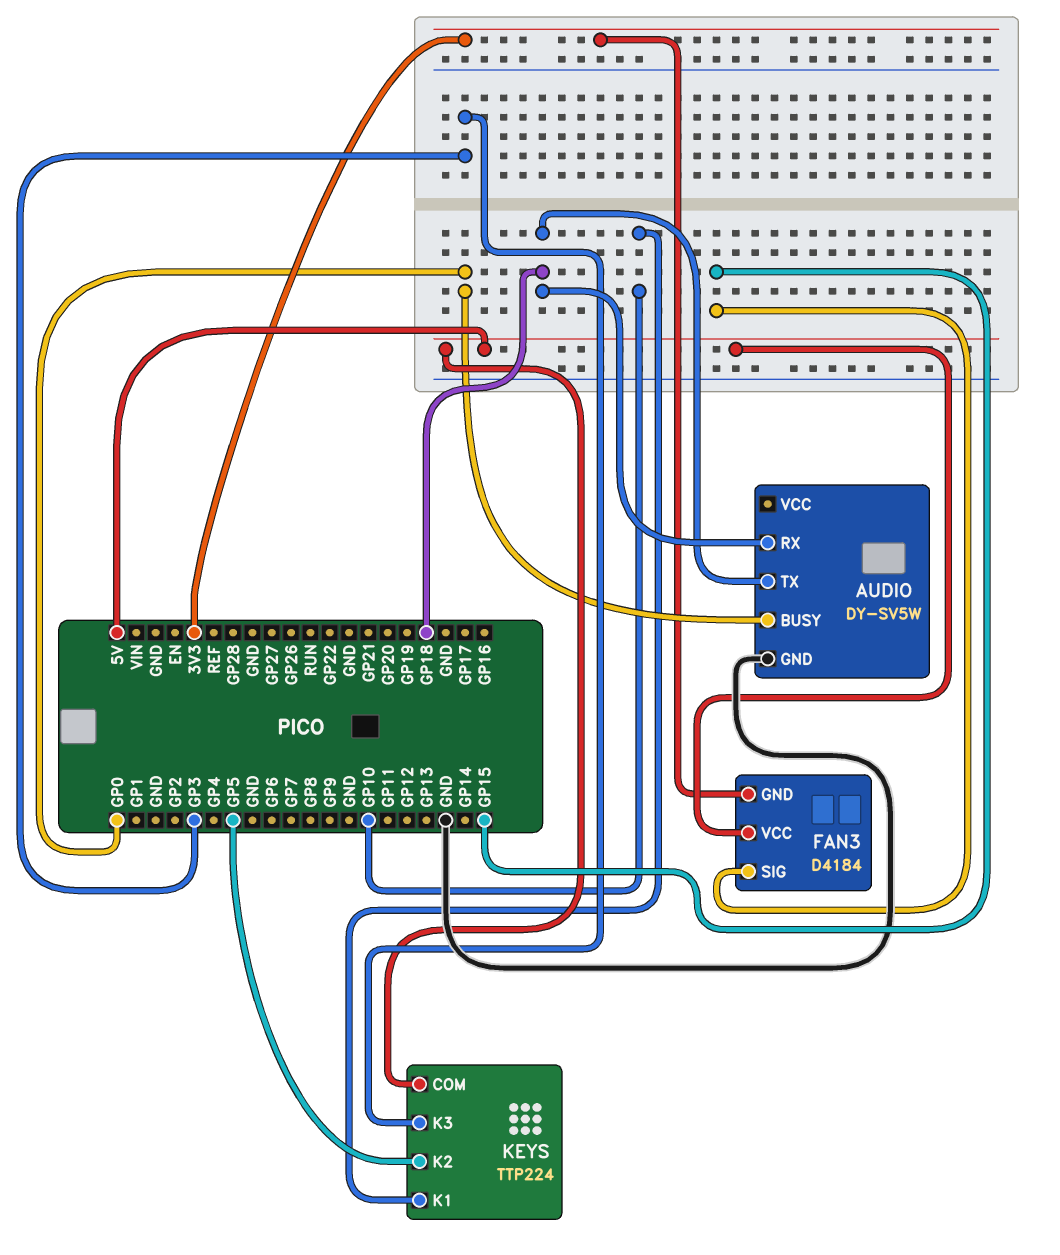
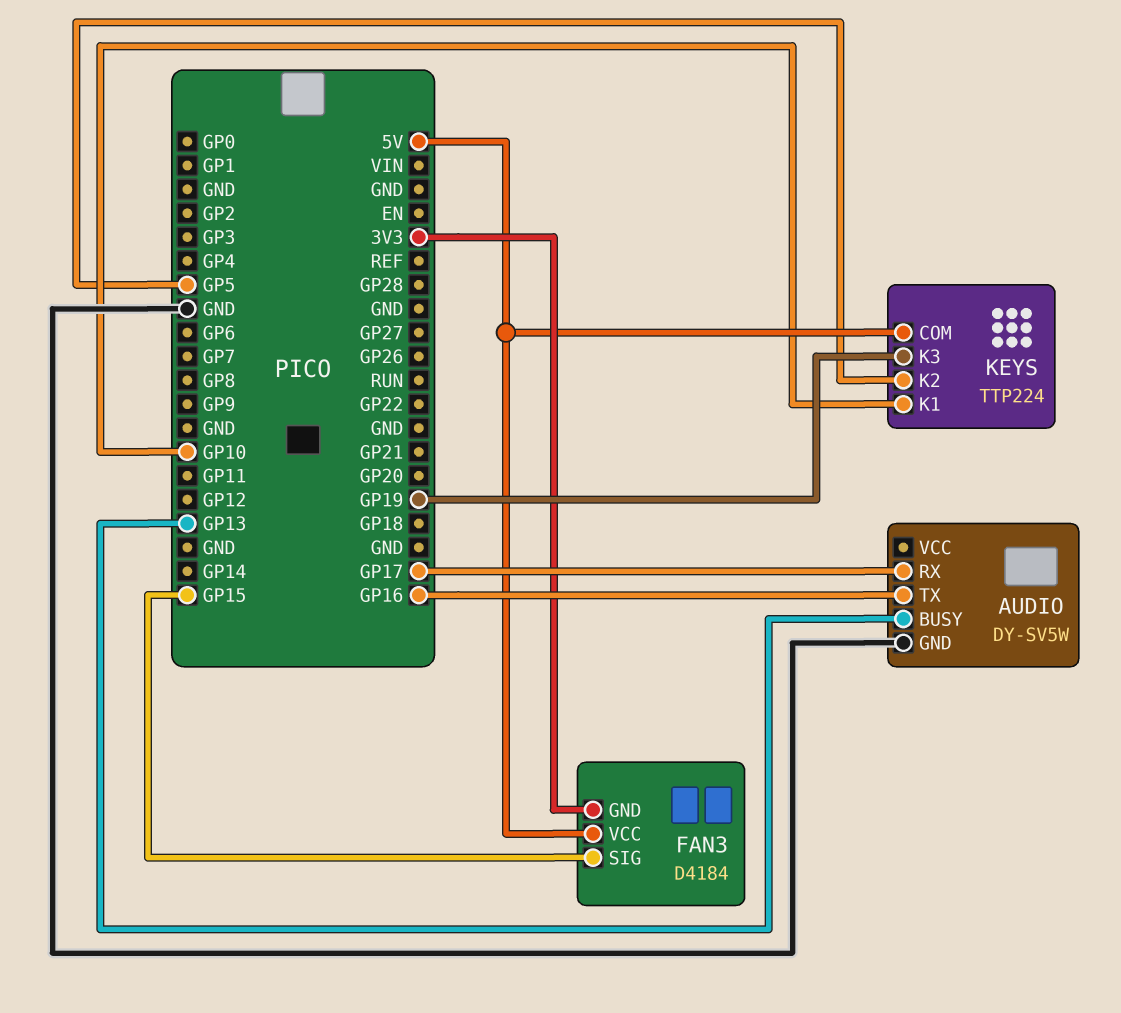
AUDIO pin BUSY: GP0 -> GP13
AUDIO pin RX: GP18 -> GP17
AUDIO pin TX: GP18 -> GP16
KEYS pin K3: GP3 -> GP19

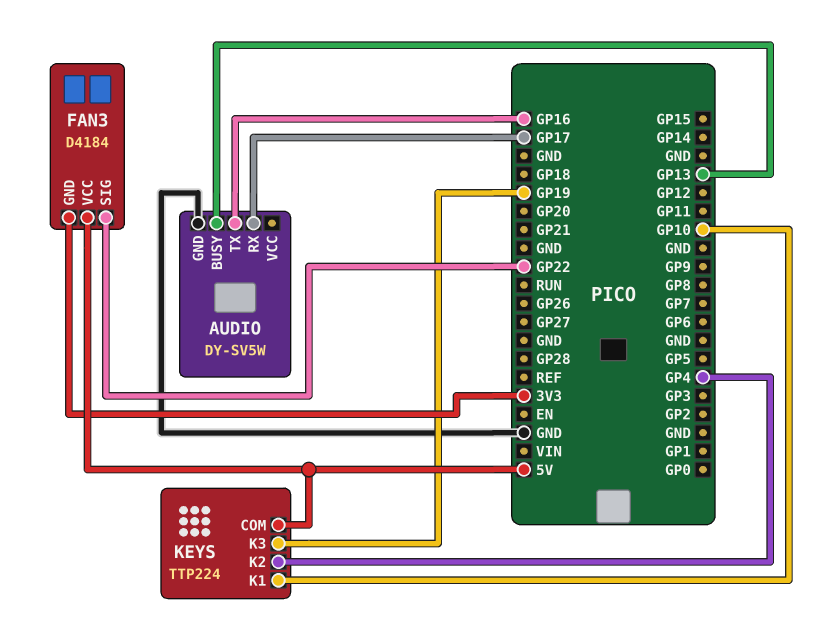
FAN3 pin SIG: GP15 -> GP22
KEYS pin K2: GP5 -> GP4

